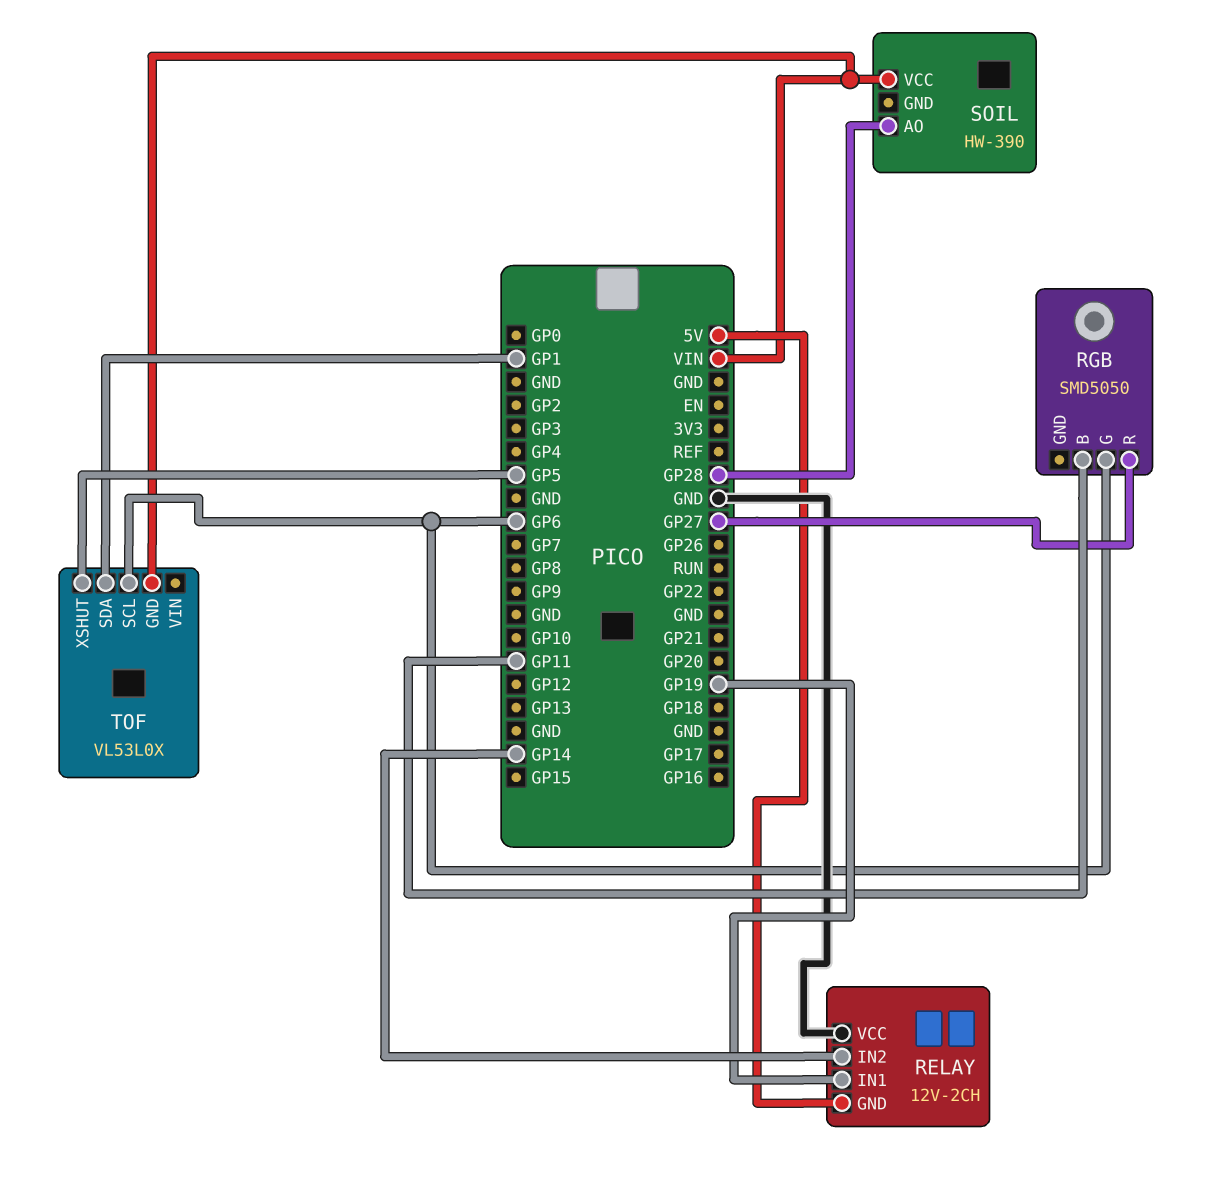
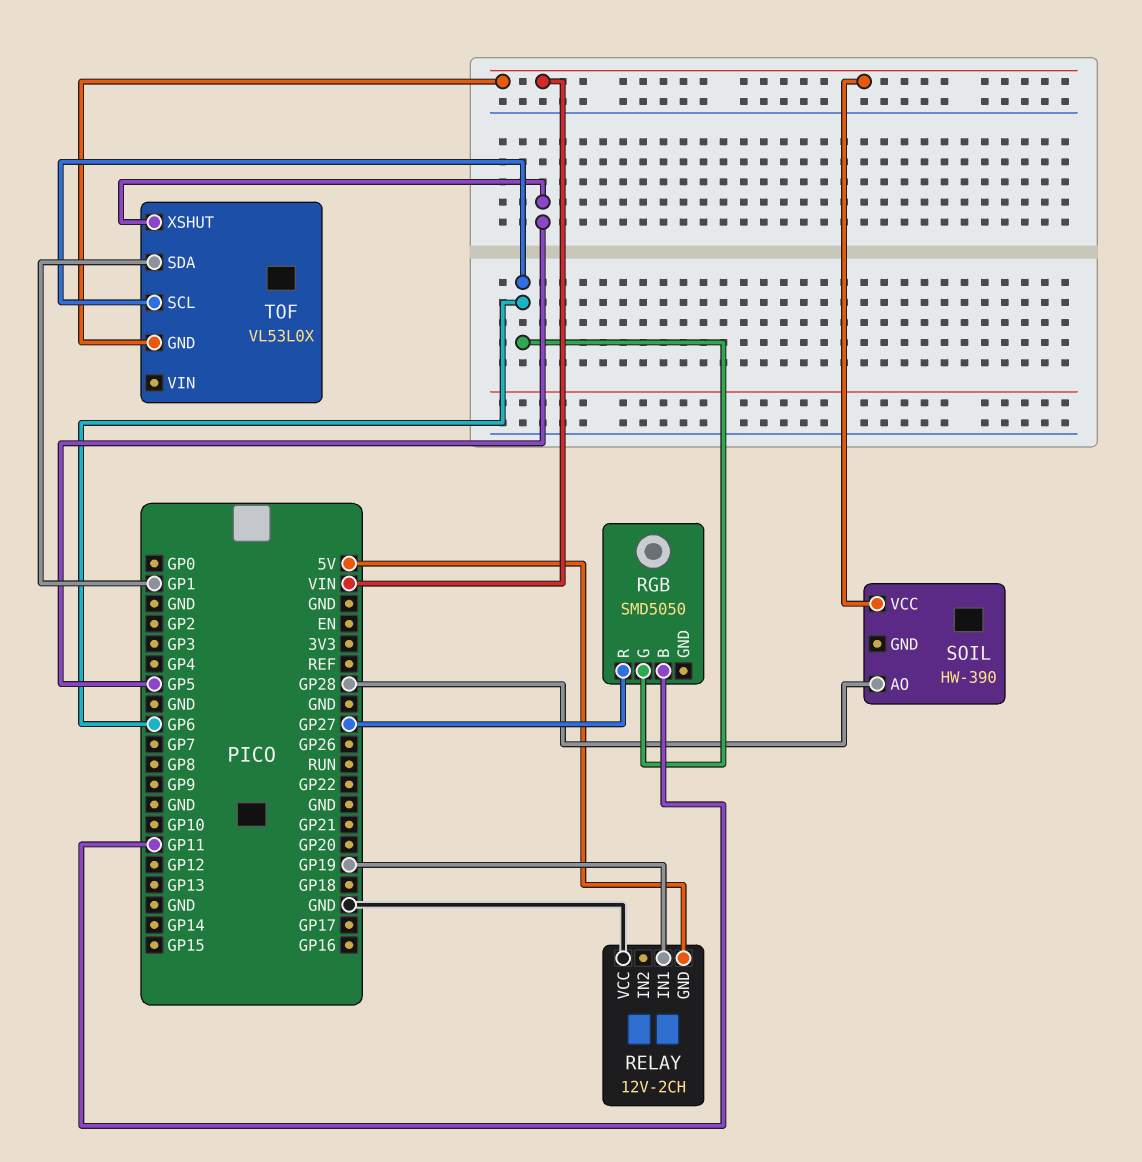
RELAY pin IN2: GP14 -> none

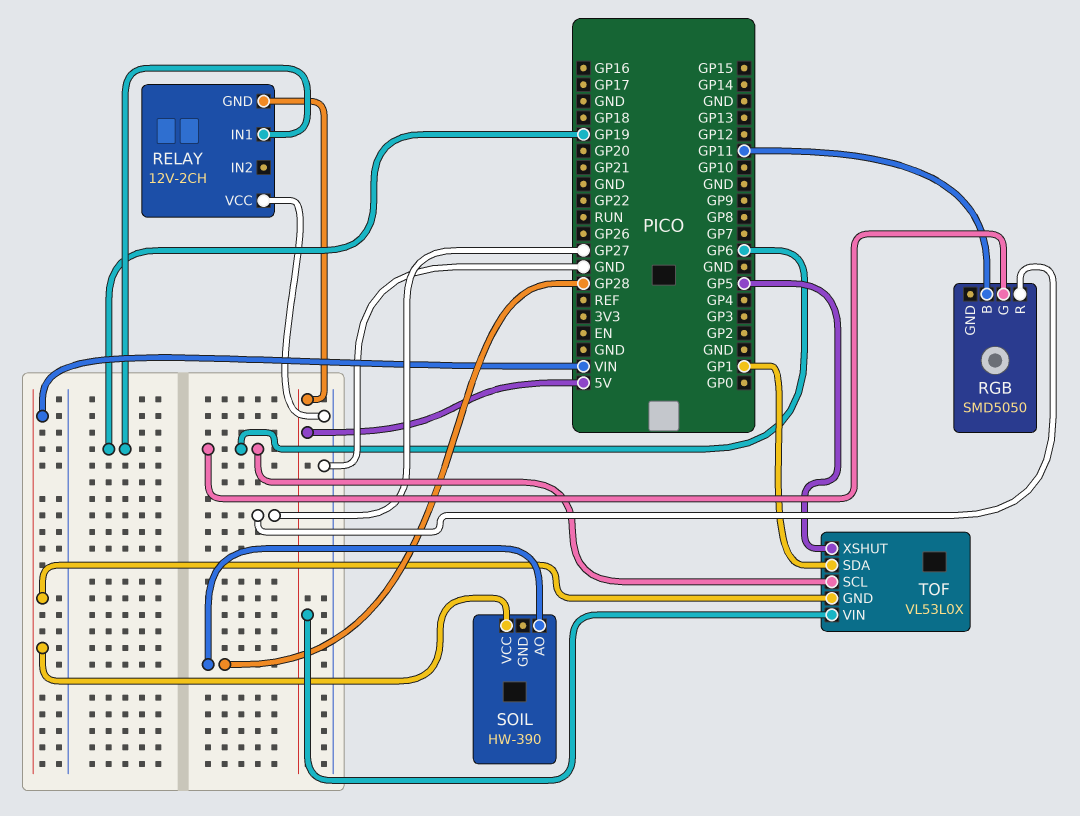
TOF pin VIN: none -> 5V

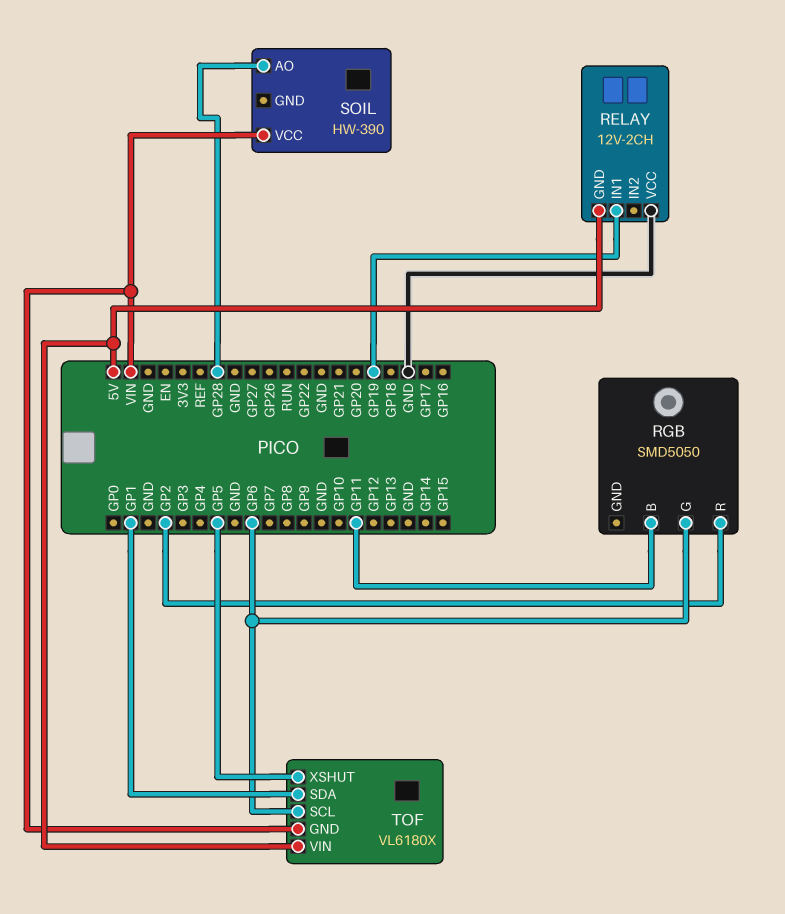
RGB pin R: GP27 -> GP2
TOF: VL53L0X -> VL6180X

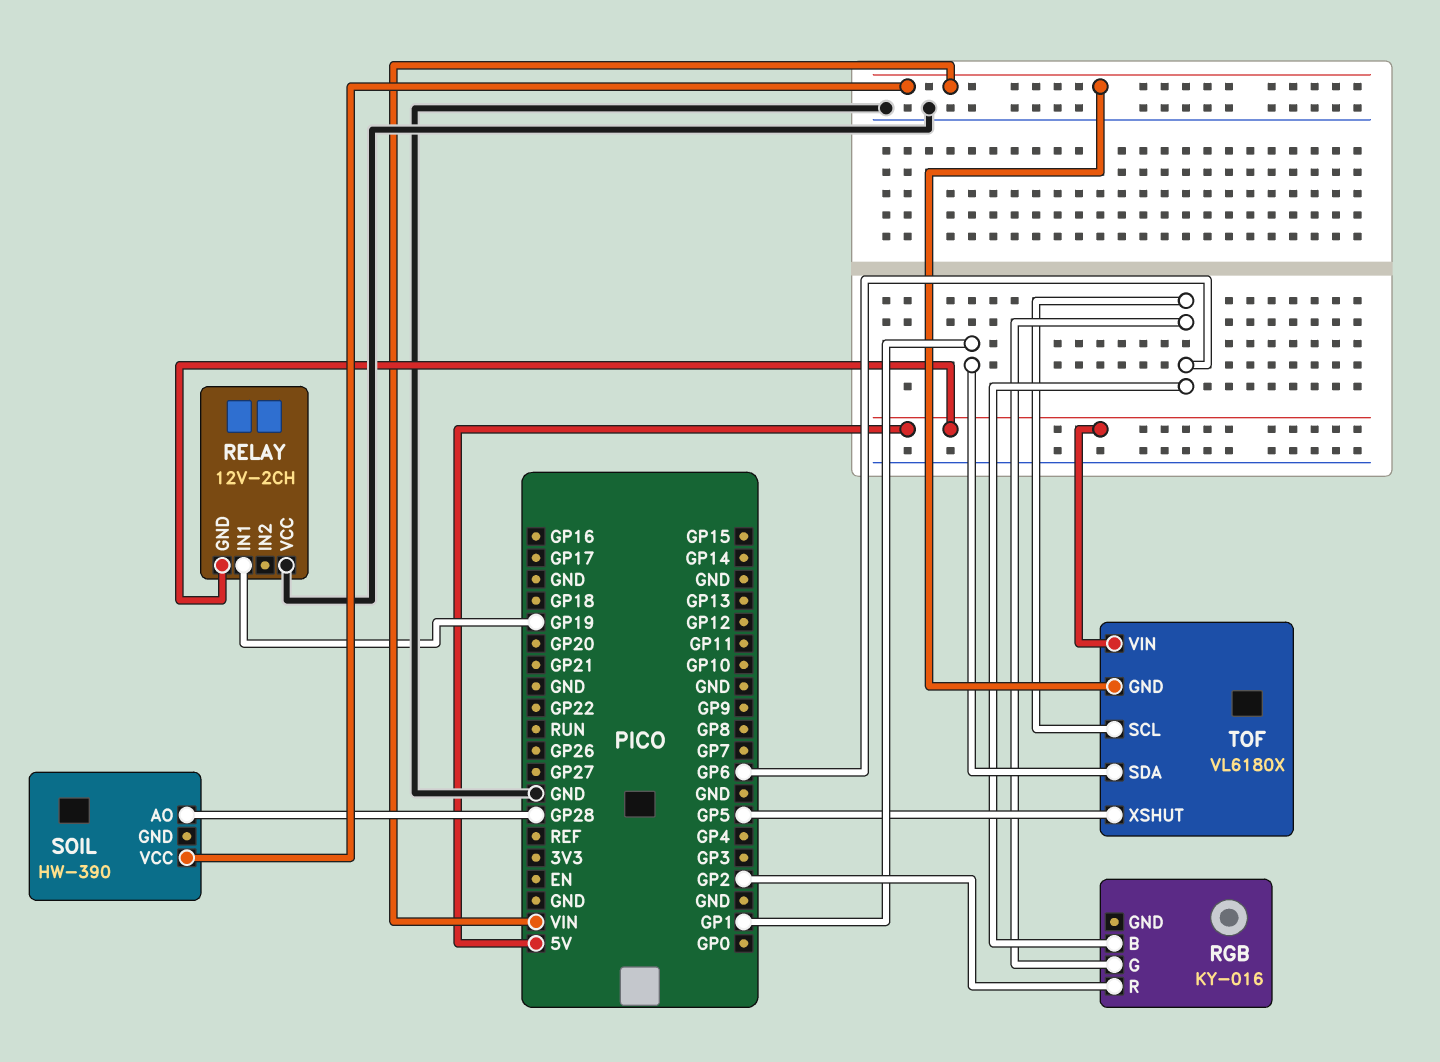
RGB: SMD5050 -> KY-016
RGB pin B: GP11 -> GP6

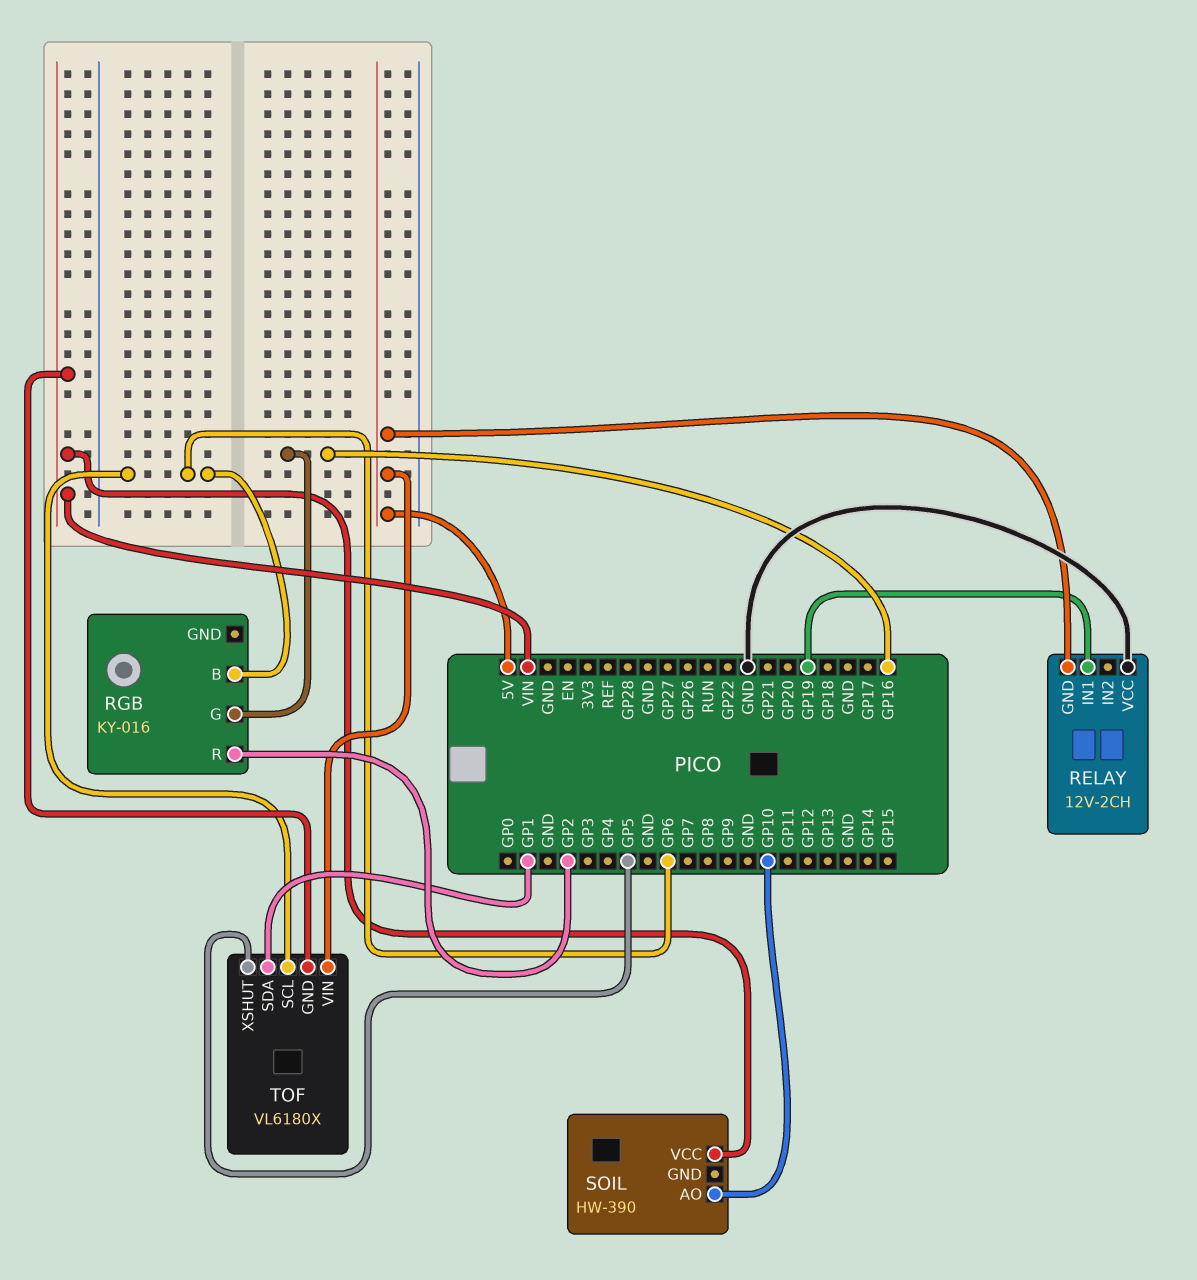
RGB pin G: GP6 -> GP16
SOIL pin AO: GP28 -> GP10

